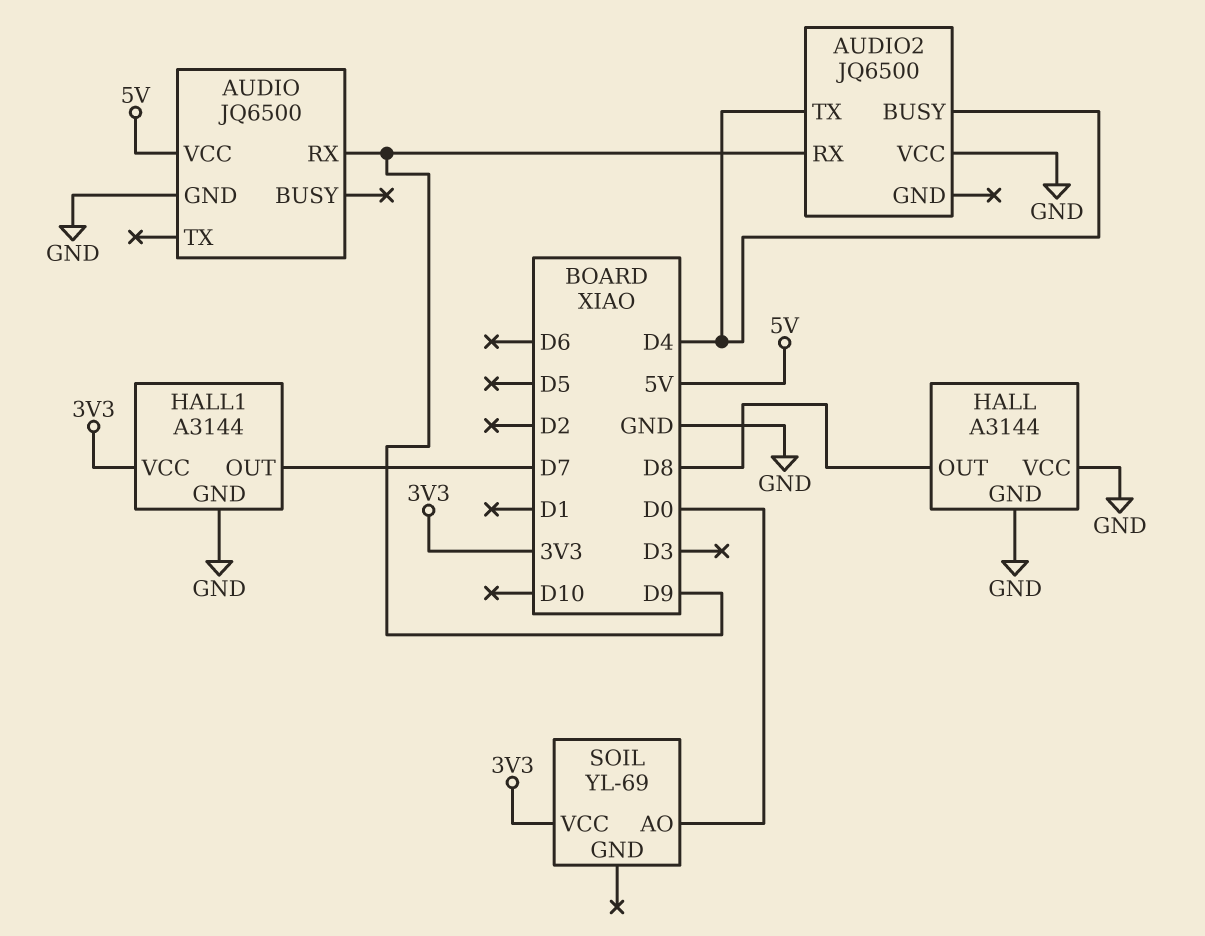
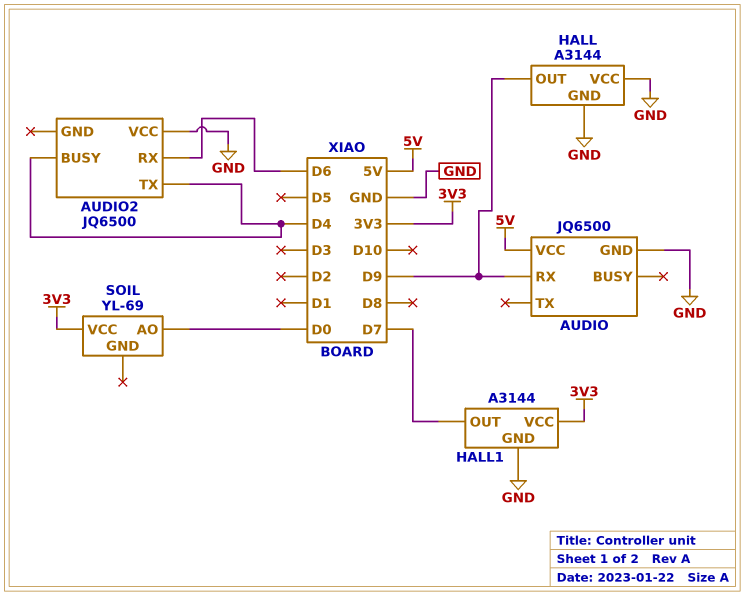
AUDIO2 pin RX: D9 -> D6
HALL pin OUT: D8 -> D9

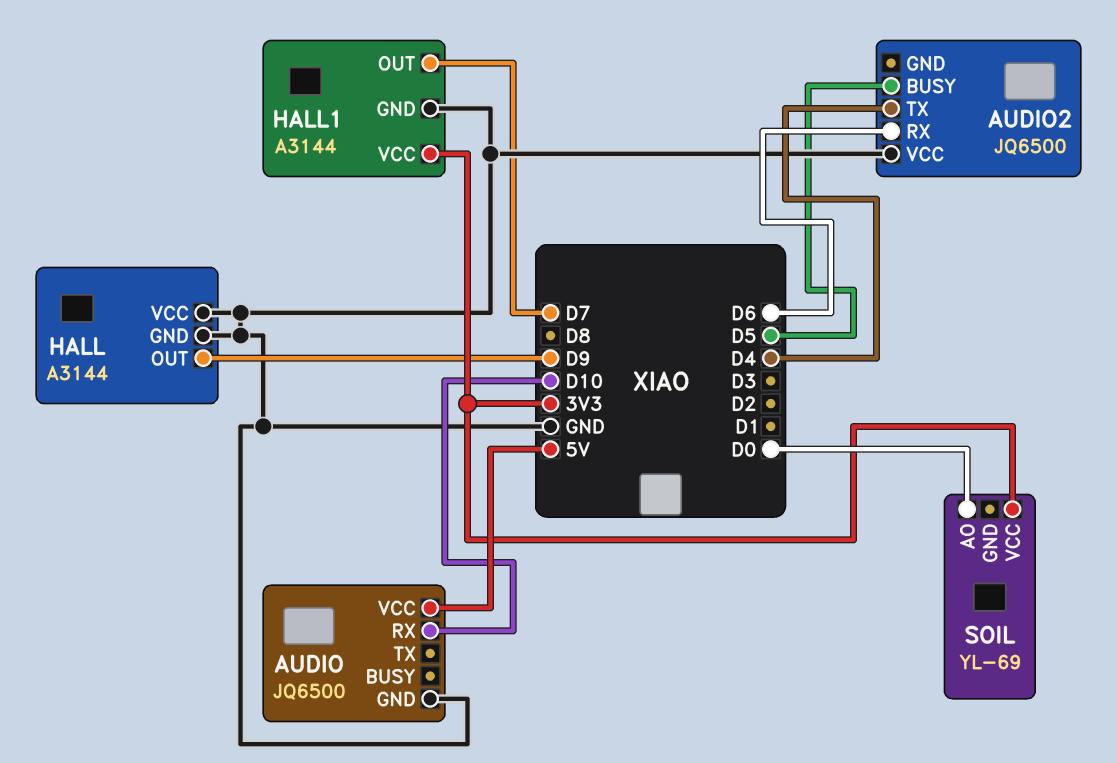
AUDIO pin RX: D9 -> D10
AUDIO2 pin BUSY: D4 -> D5

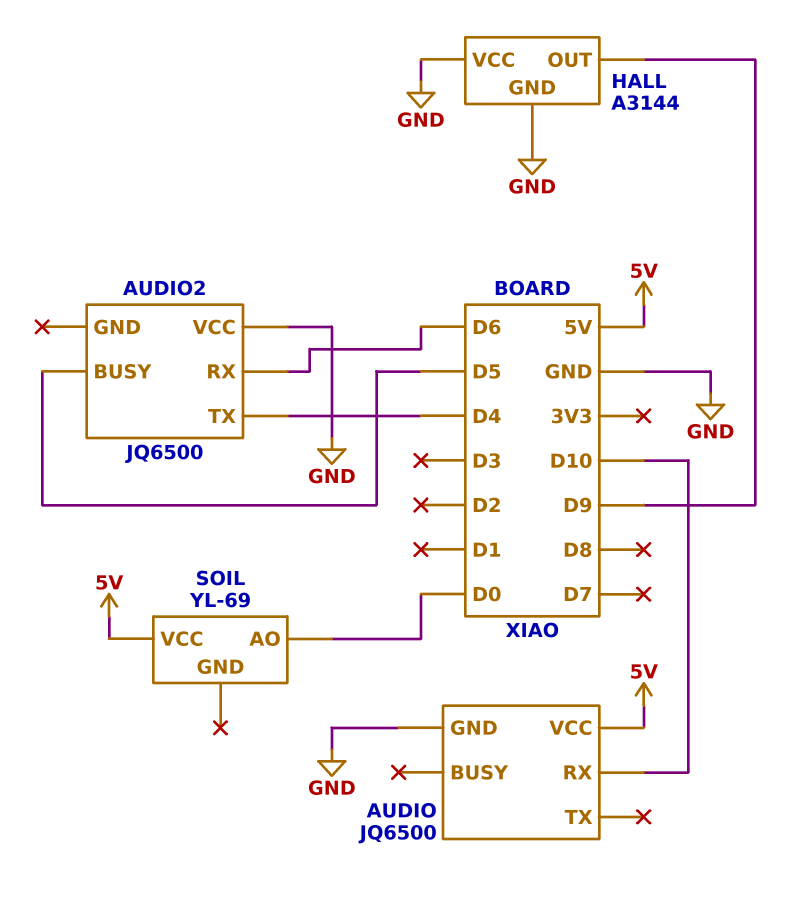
HALL1: A3144 -> none
HALL1 pin GND: GND -> none
HALL1 pin OUT: D7 -> none
HALL1 pin VCC: 3V3 -> none
SOIL pin VCC: 3V3 -> 5V

